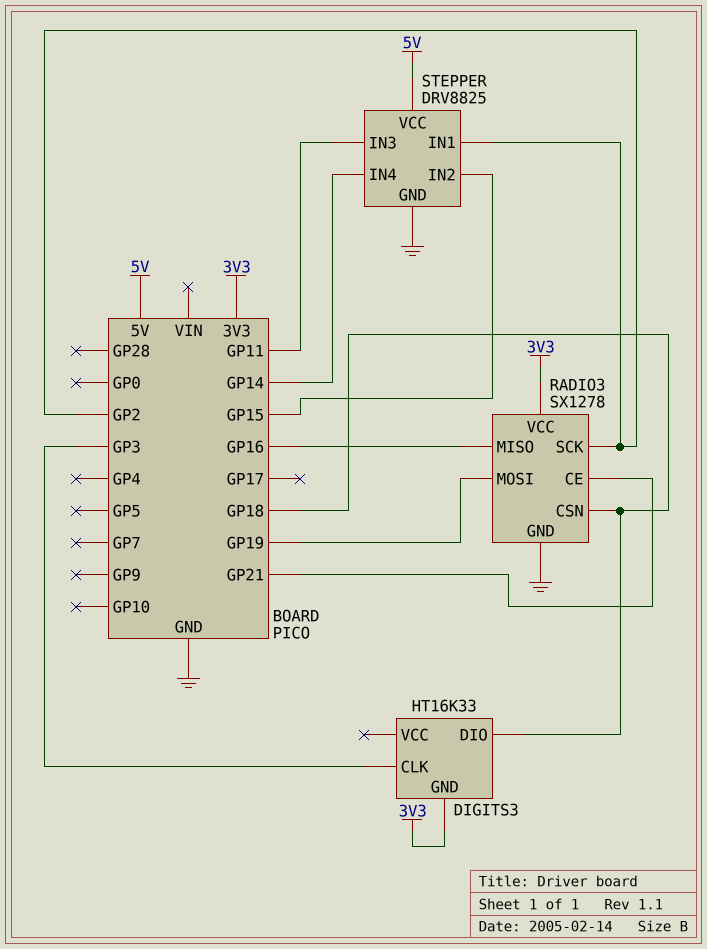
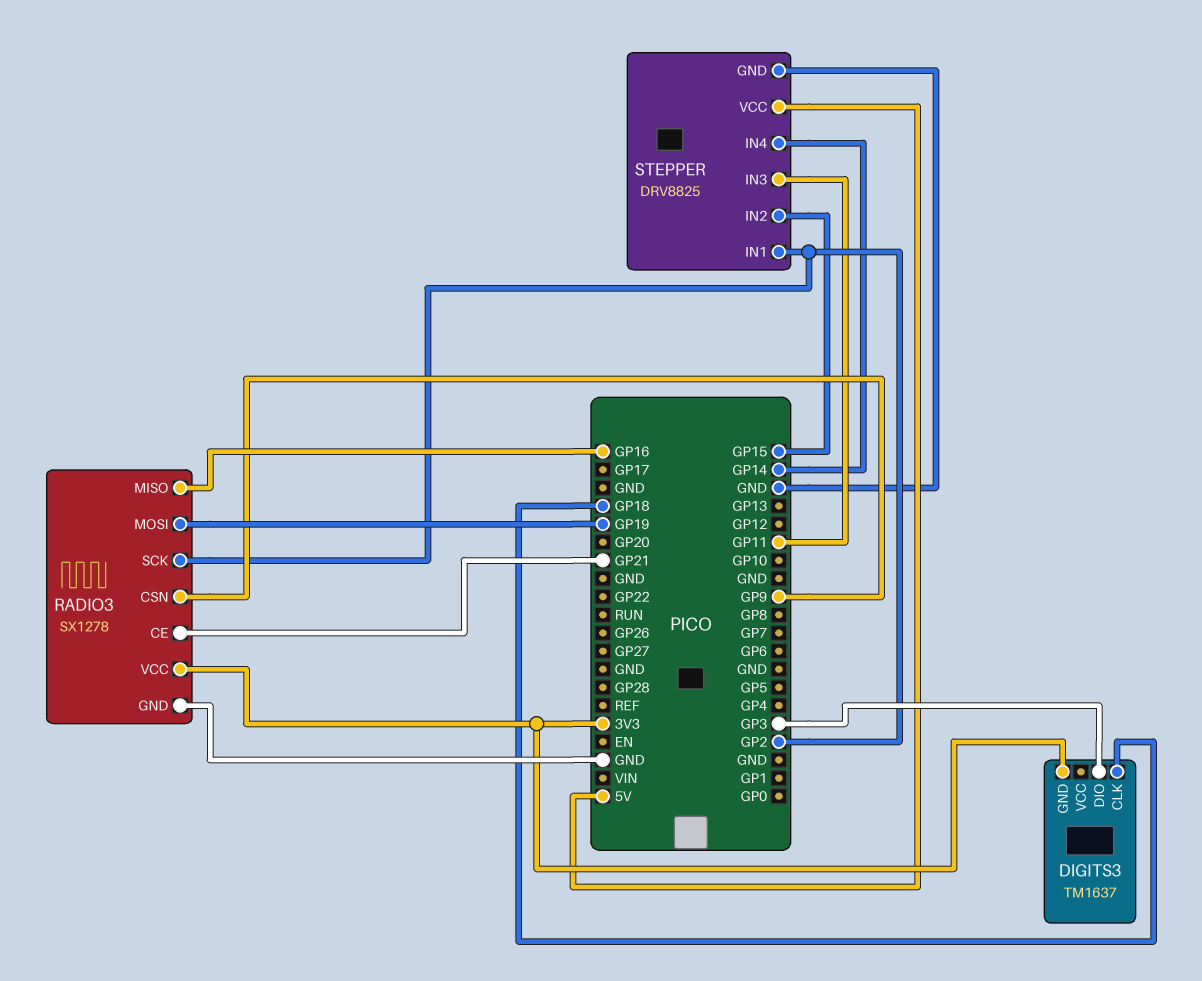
DIGITS3: HT16K33 -> TM1637
DIGITS3 pin CLK: GP3 -> GP18
DIGITS3 pin DIO: GP18 -> GP3
RADIO3 pin CSN: GP18 -> GP9

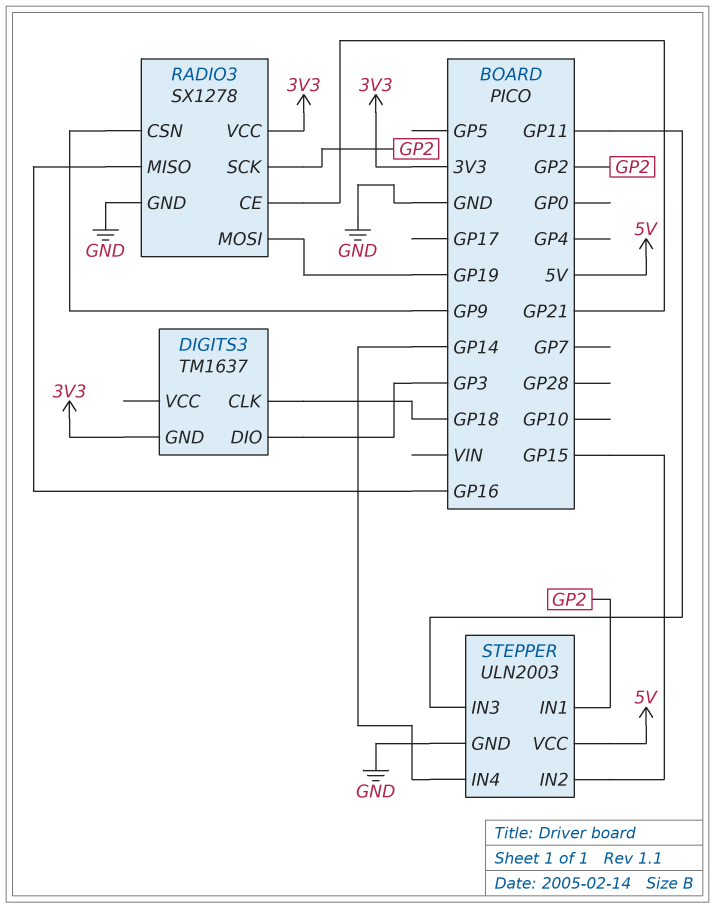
STEPPER: DRV8825 -> ULN2003

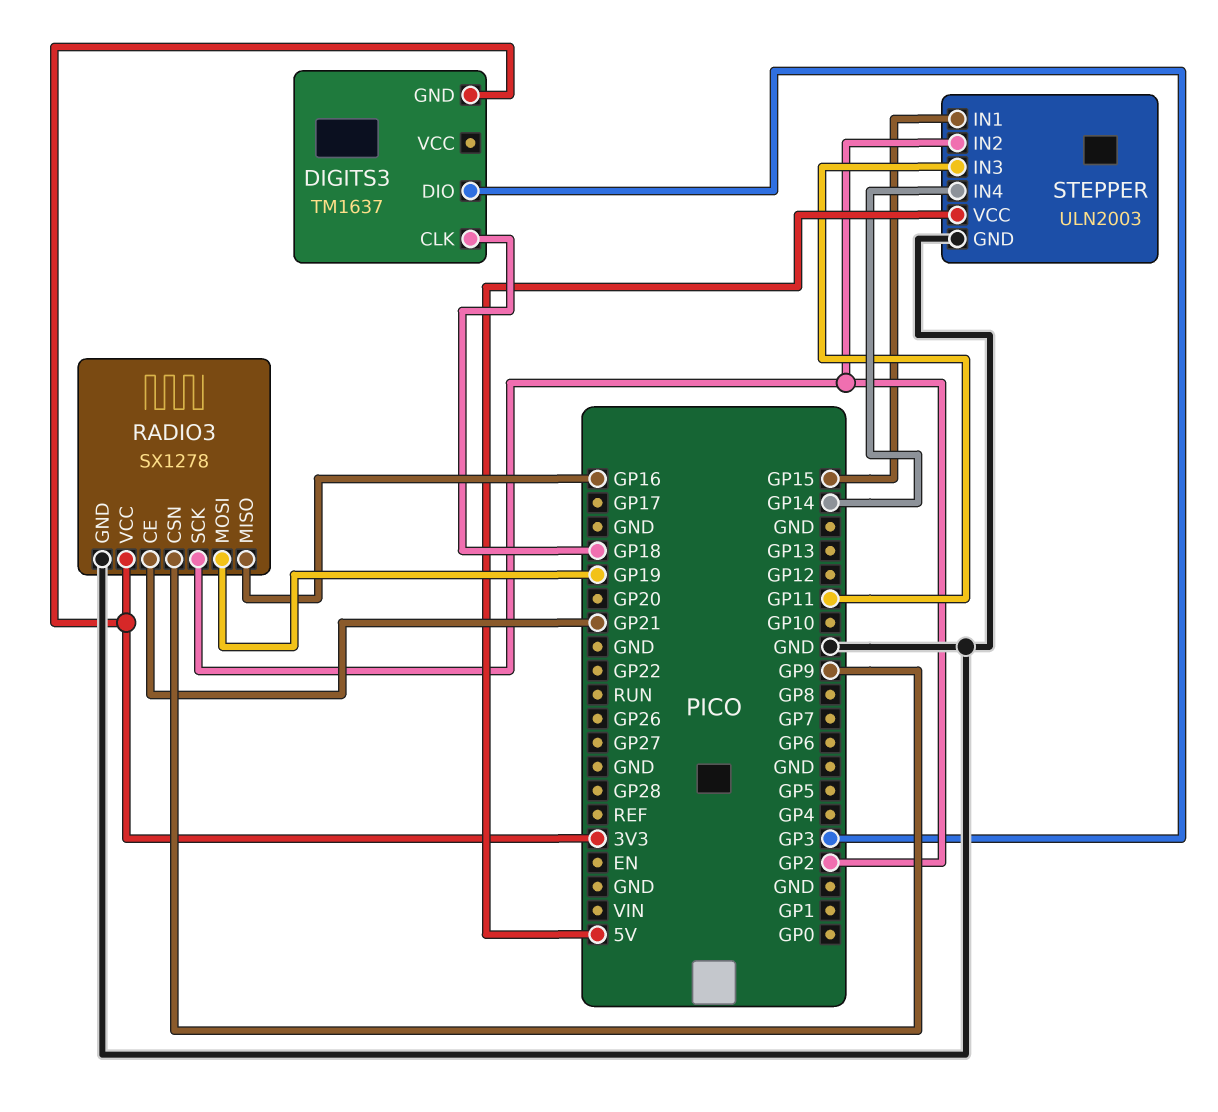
STEPPER pin IN1: GP2 -> GP15
STEPPER pin IN2: GP15 -> GP2

